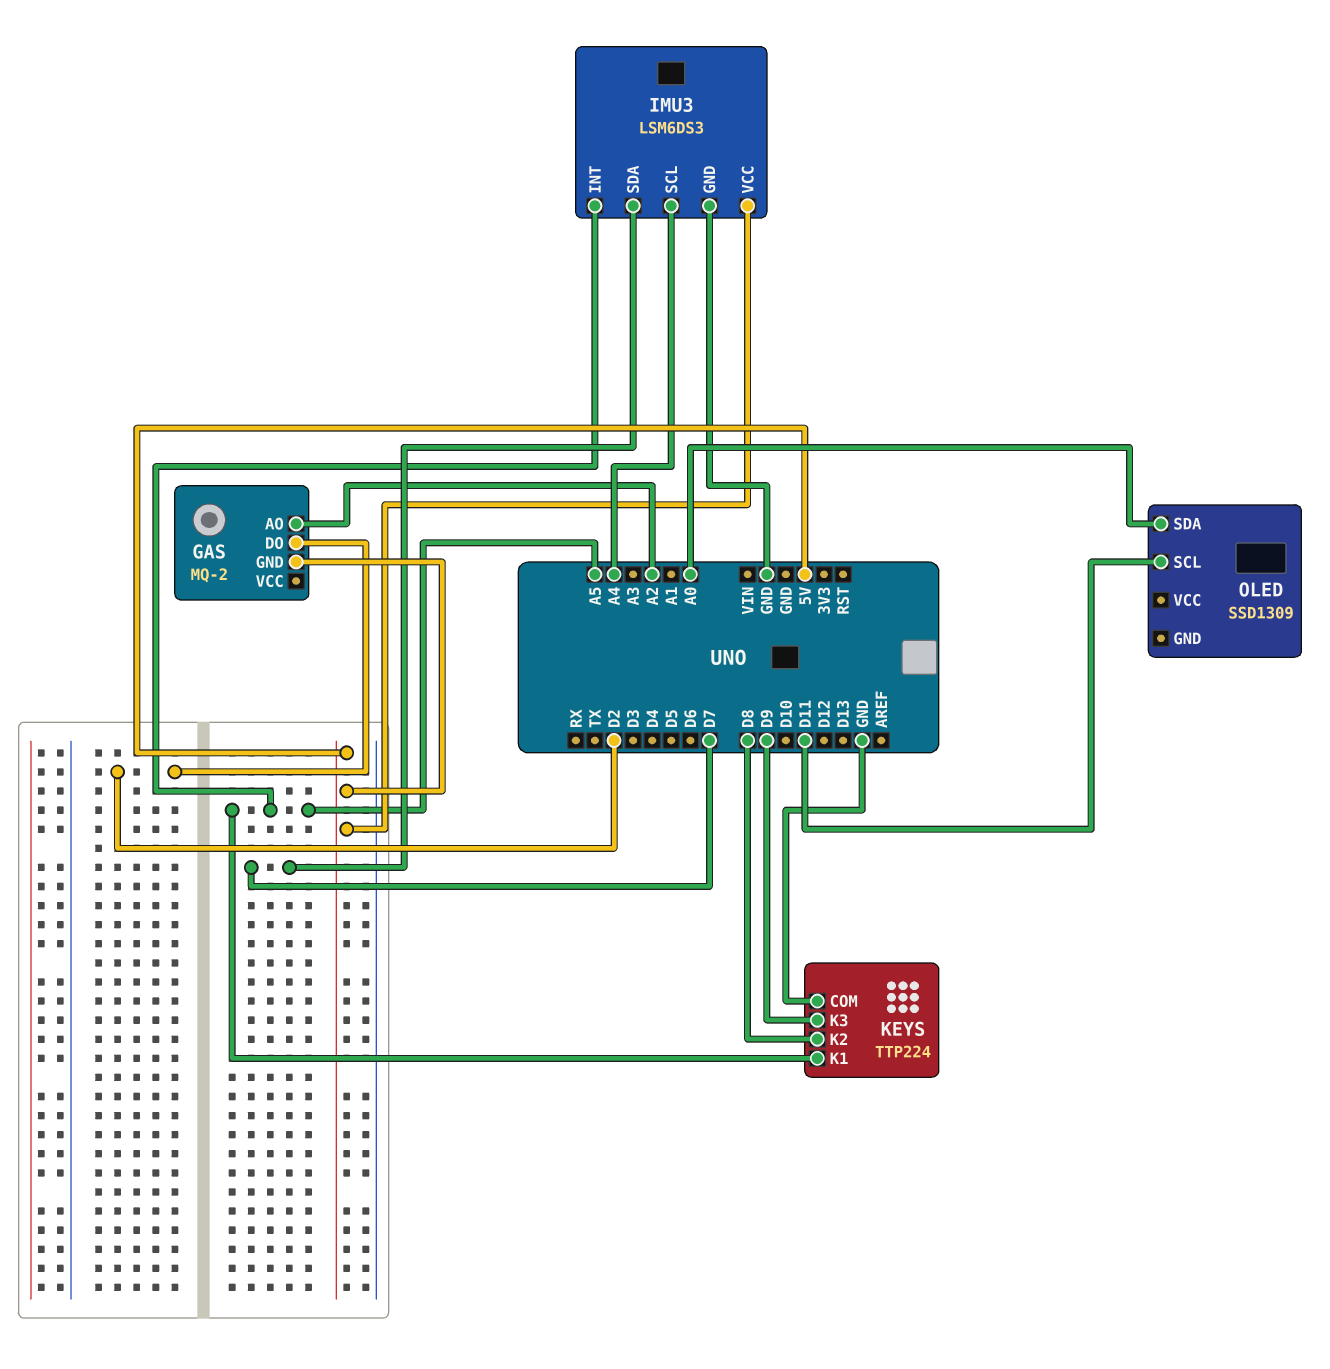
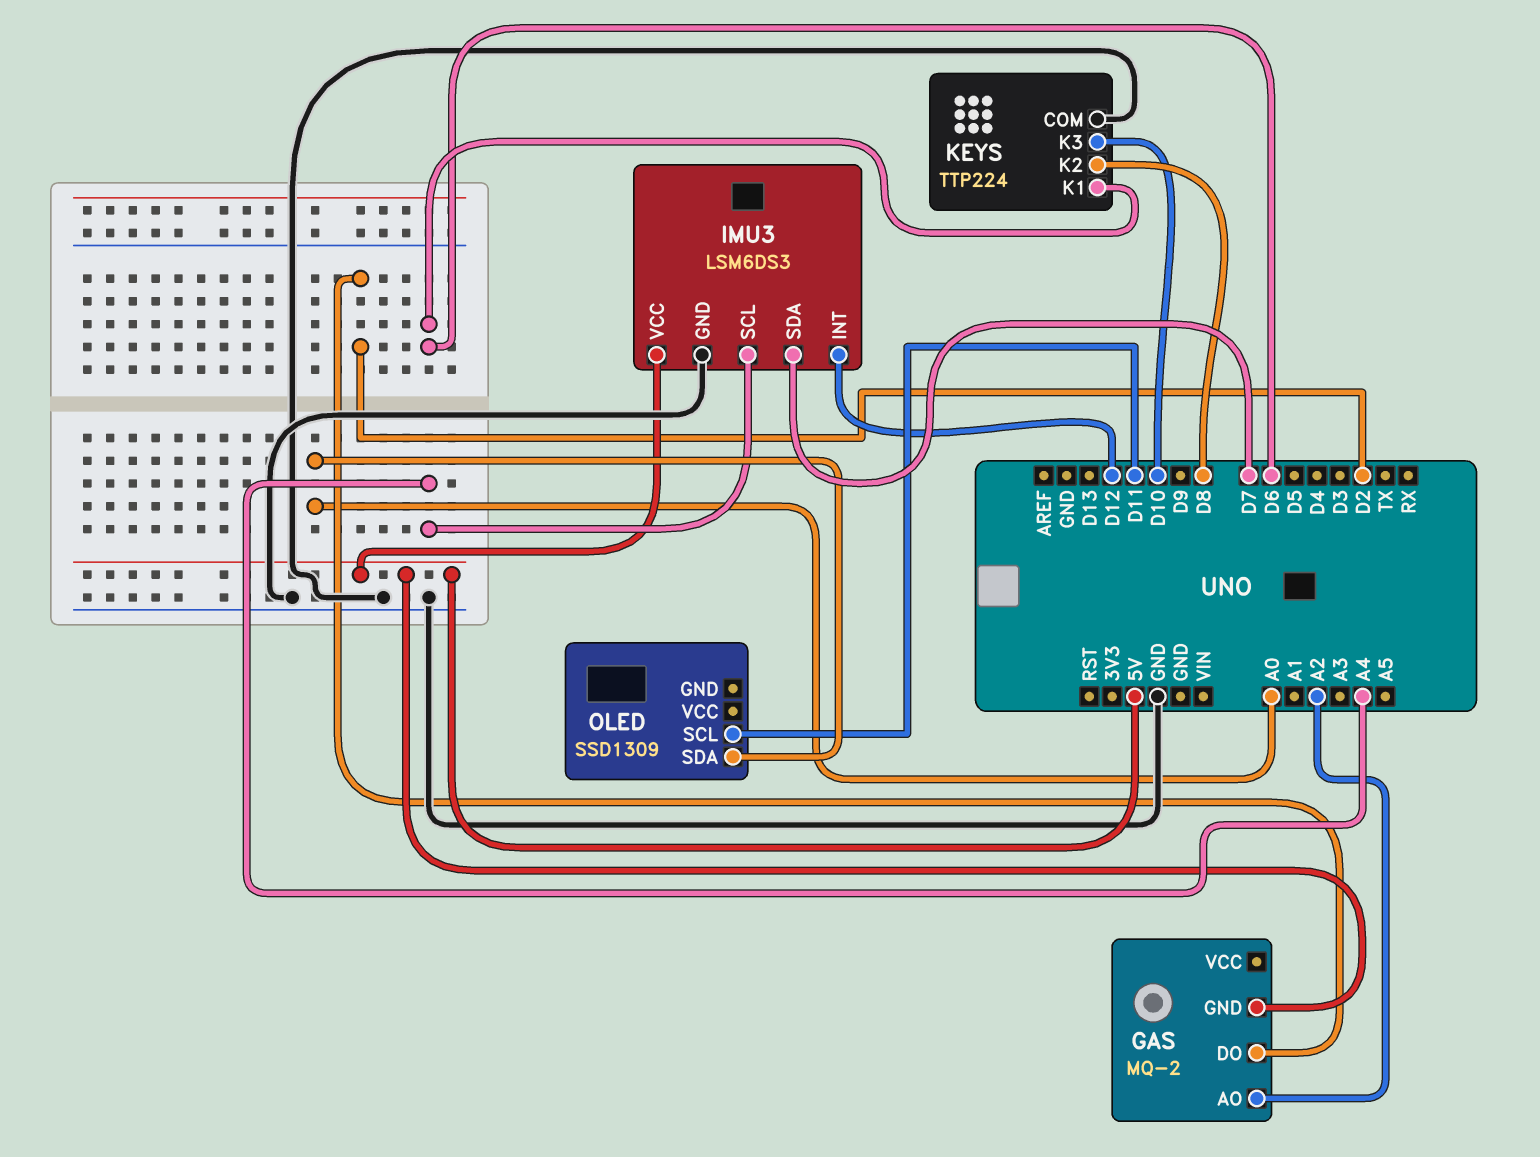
IMU3 pin INT: A5 -> D12
KEYS pin K1: A5 -> D6
KEYS pin K3: D9 -> D10

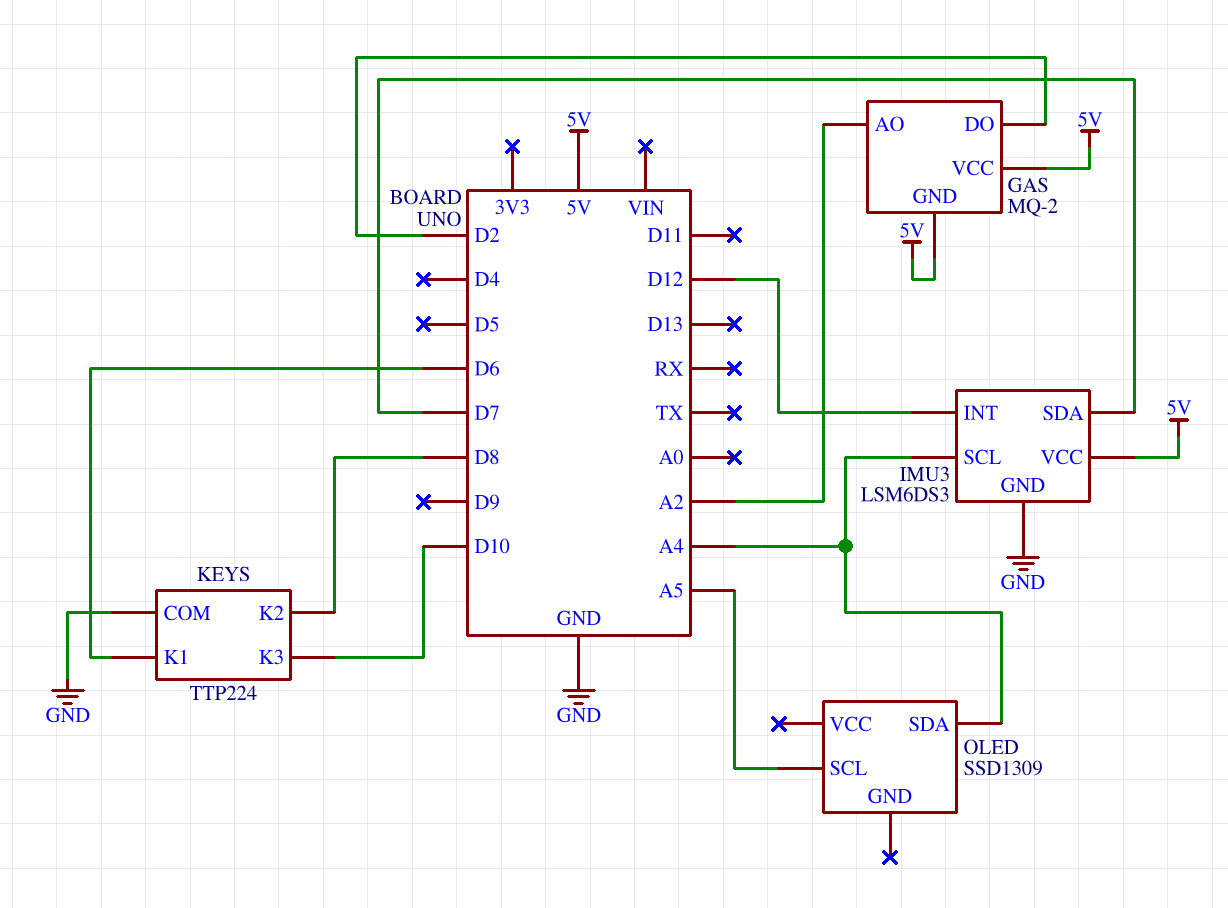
GAS pin VCC: none -> 5V
OLED pin SCL: D11 -> A5
OLED pin SDA: A0 -> A4

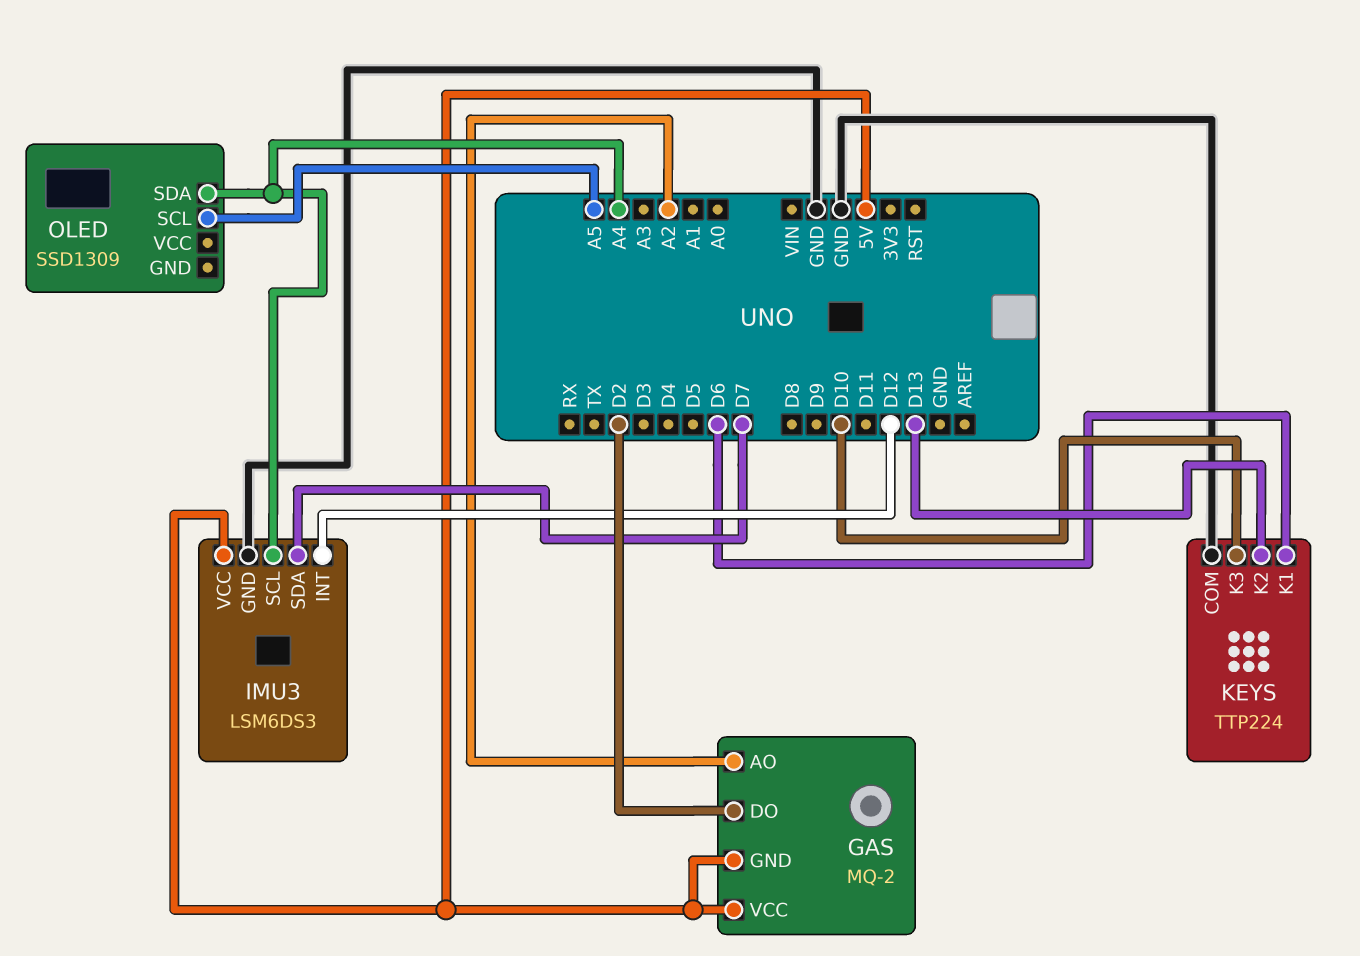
KEYS pin K2: D8 -> D13

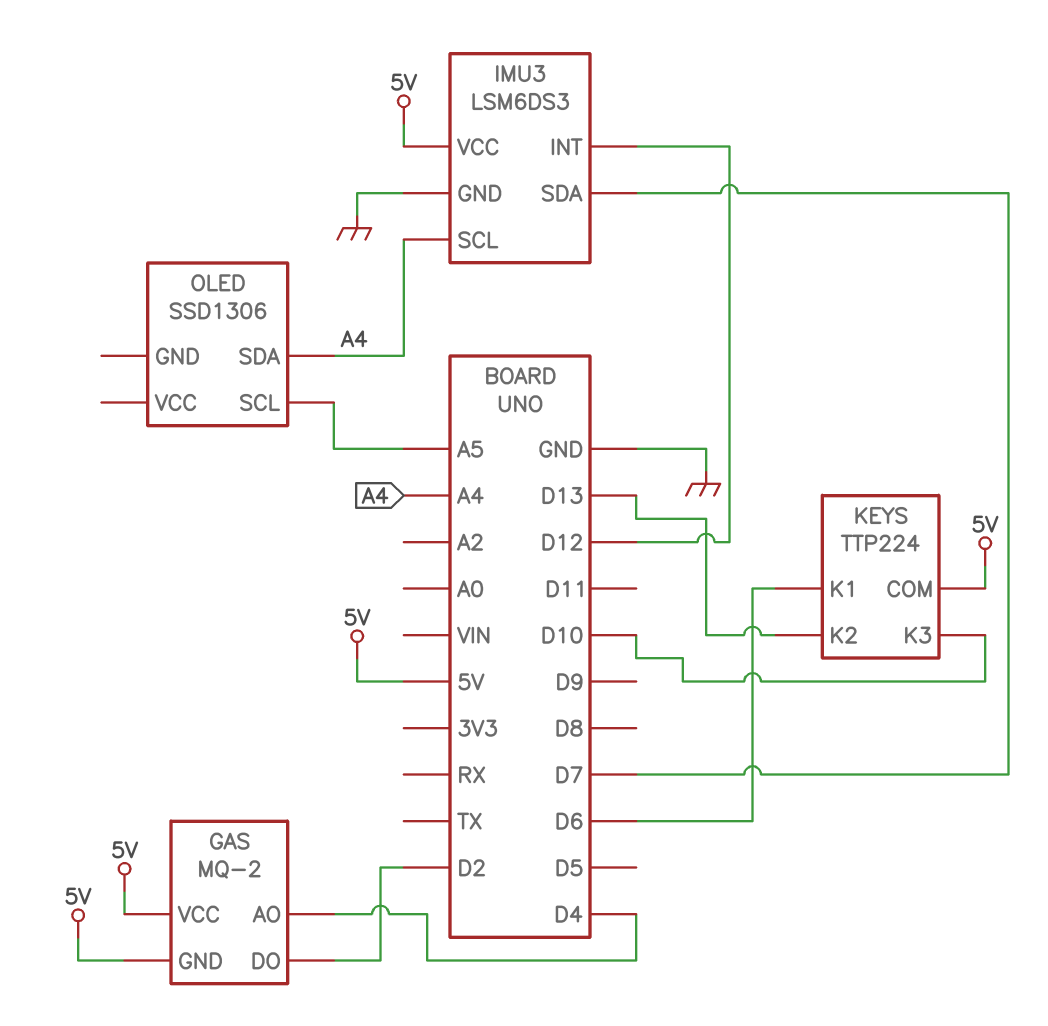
GAS pin AO: A2 -> D4
KEYS pin COM: GND -> 5V
OLED: SSD1309 -> SSD1306

